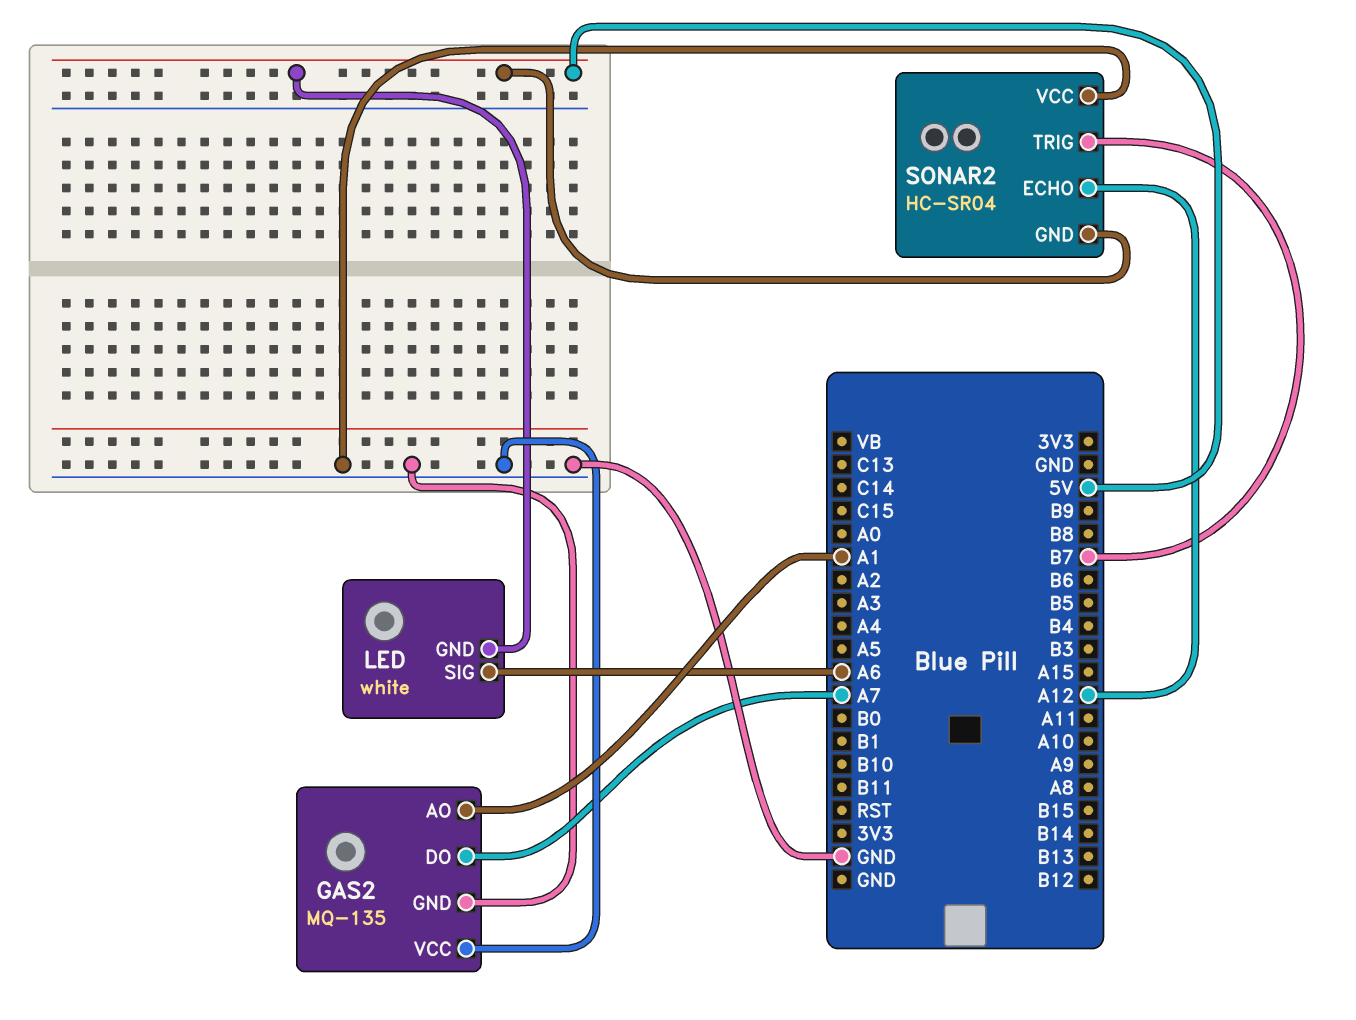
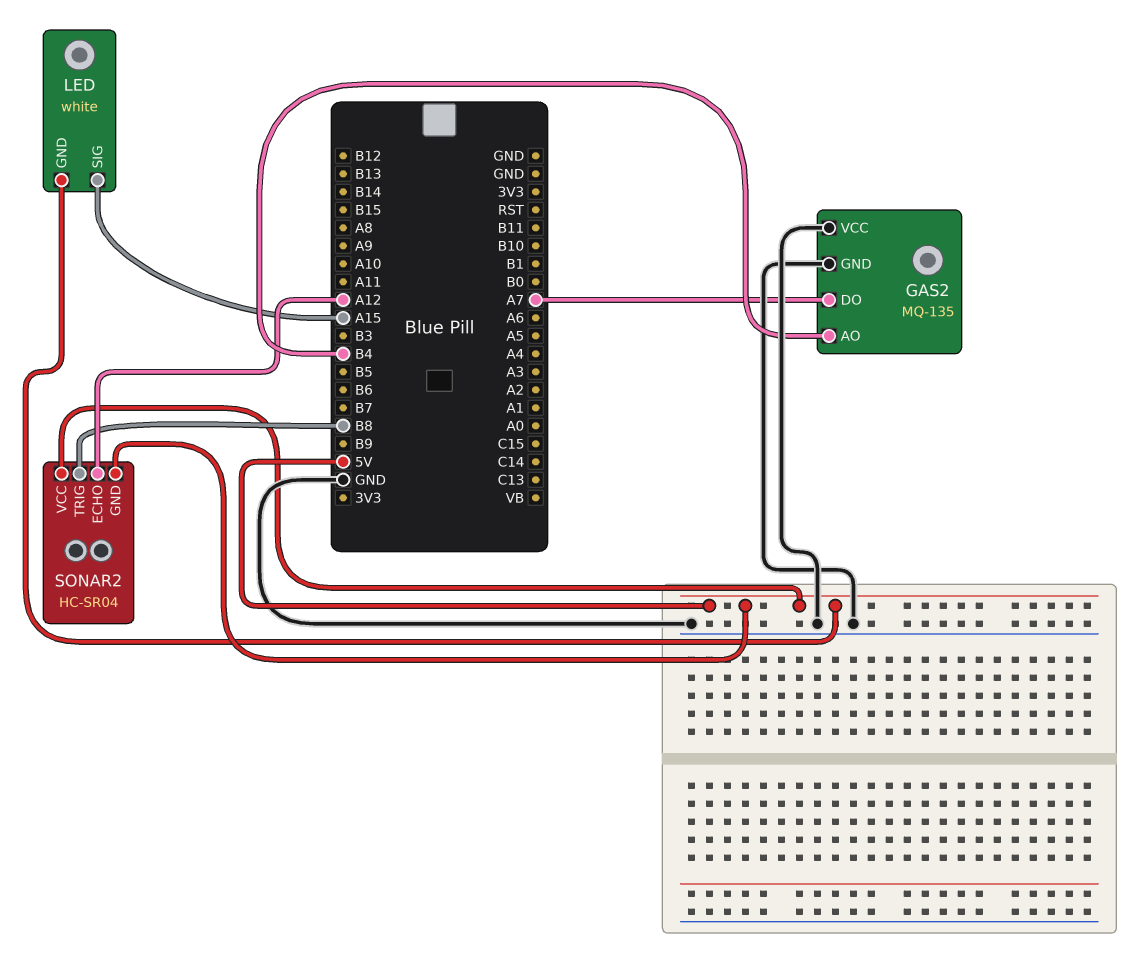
GAS2 pin AO: A1 -> B4
LED pin SIG: A6 -> A15
SONAR2 pin TRIG: B7 -> B8
SONAR2 pin VCC: GND -> 5V

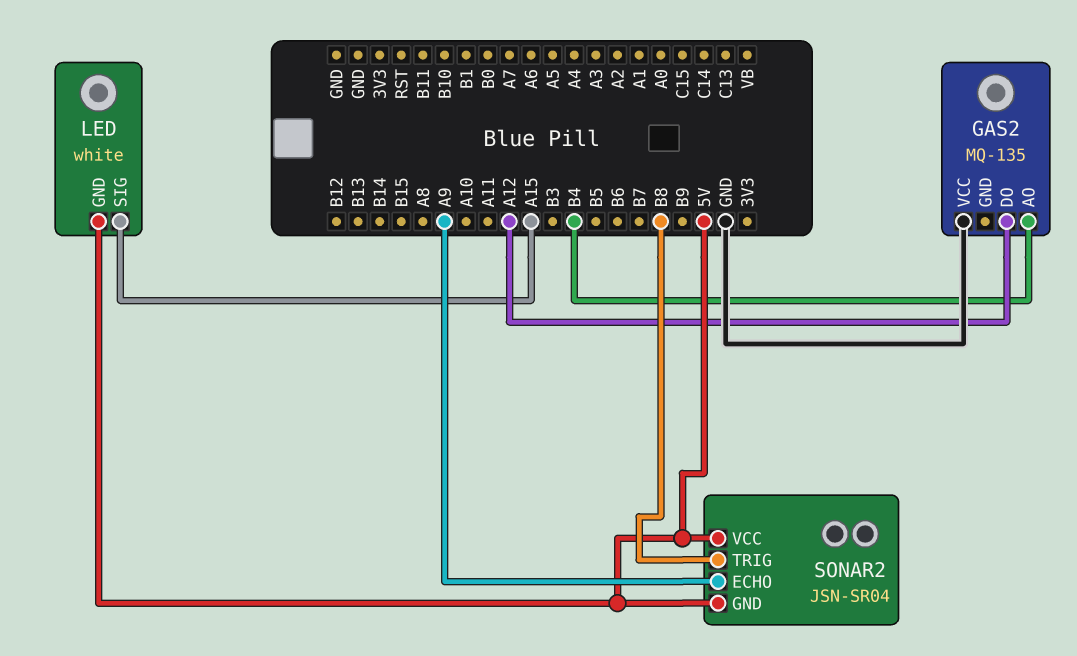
GAS2 pin DO: A7 -> A12
GAS2 pin GND: GND -> none
SONAR2: HC-SR04 -> JSN-SR04
SONAR2 pin ECHO: A12 -> A9

